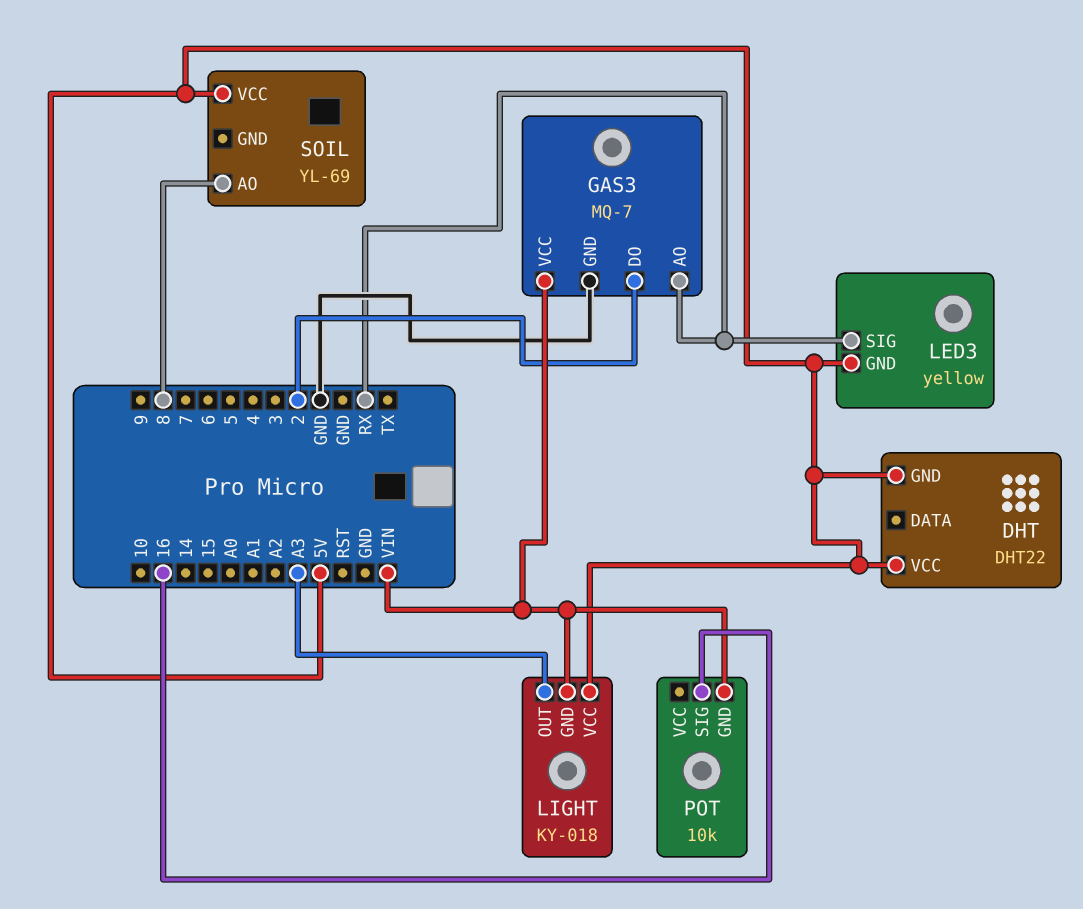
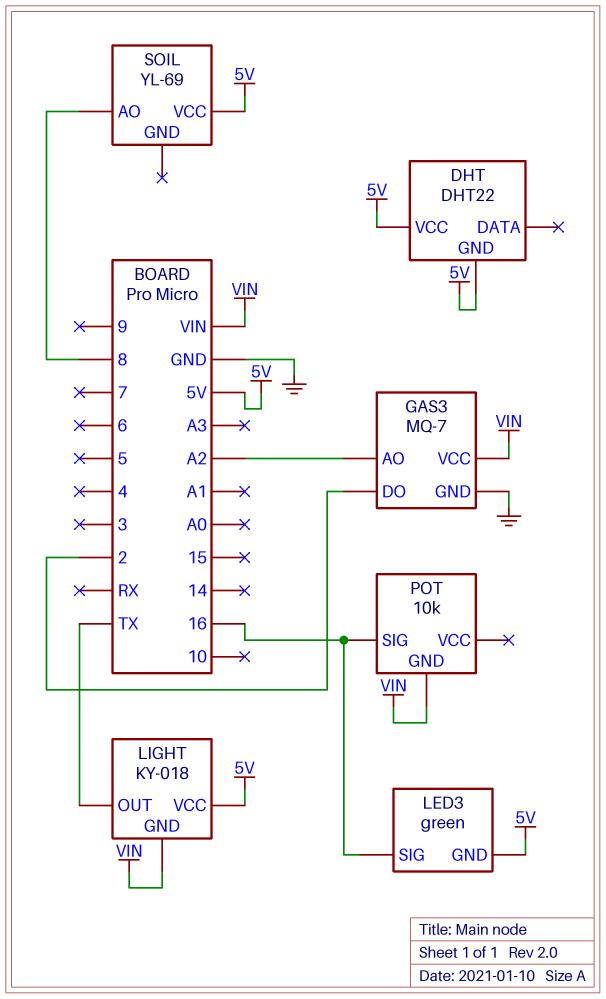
GAS3 pin AO: RX -> A2
LED3: yellow -> green
LED3 pin SIG: RX -> 16
LIGHT pin OUT: A3 -> TX

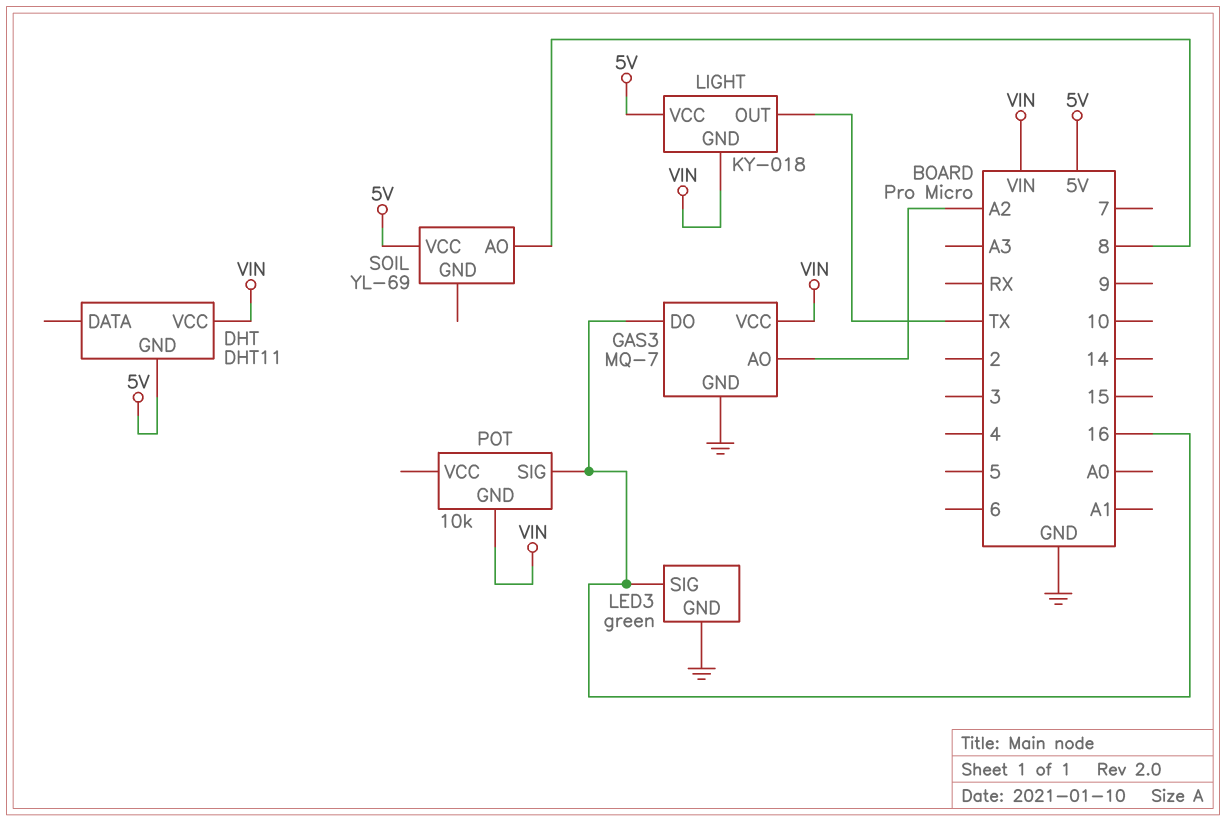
DHT: DHT22 -> DHT11
DHT pin VCC: 5V -> VIN
GAS3 pin DO: 2 -> 16
LED3 pin GND: 5V -> GND

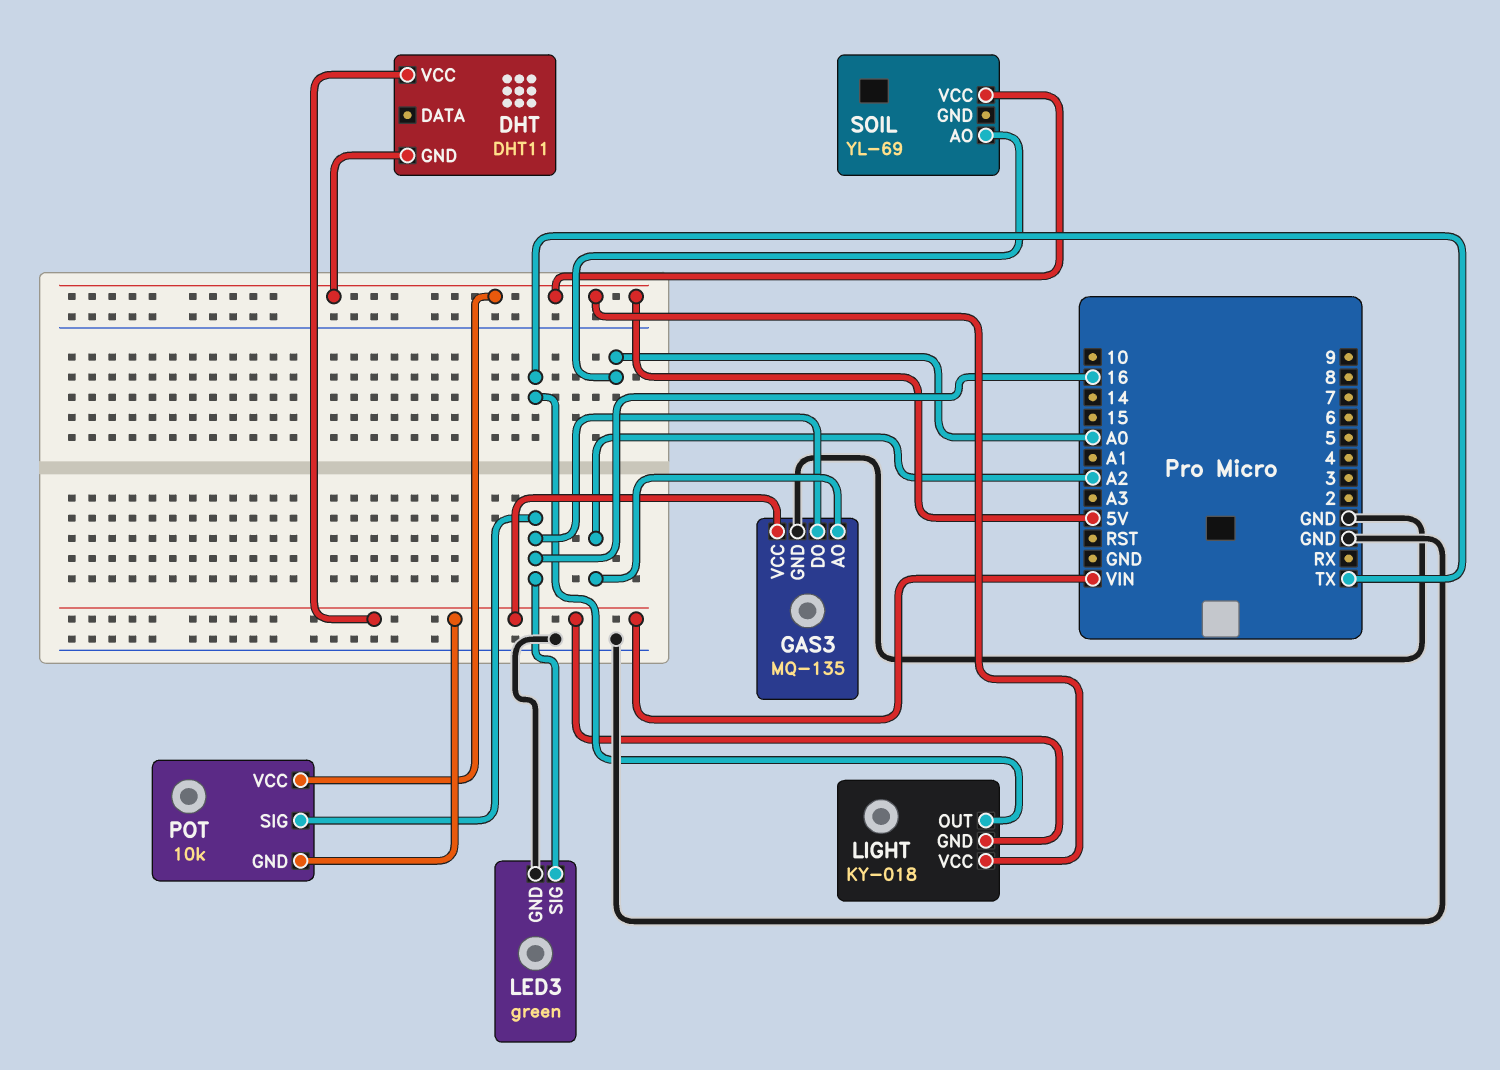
GAS3: MQ-7 -> MQ-135
POT pin VCC: none -> 5V
SOIL pin AO: 8 -> A0

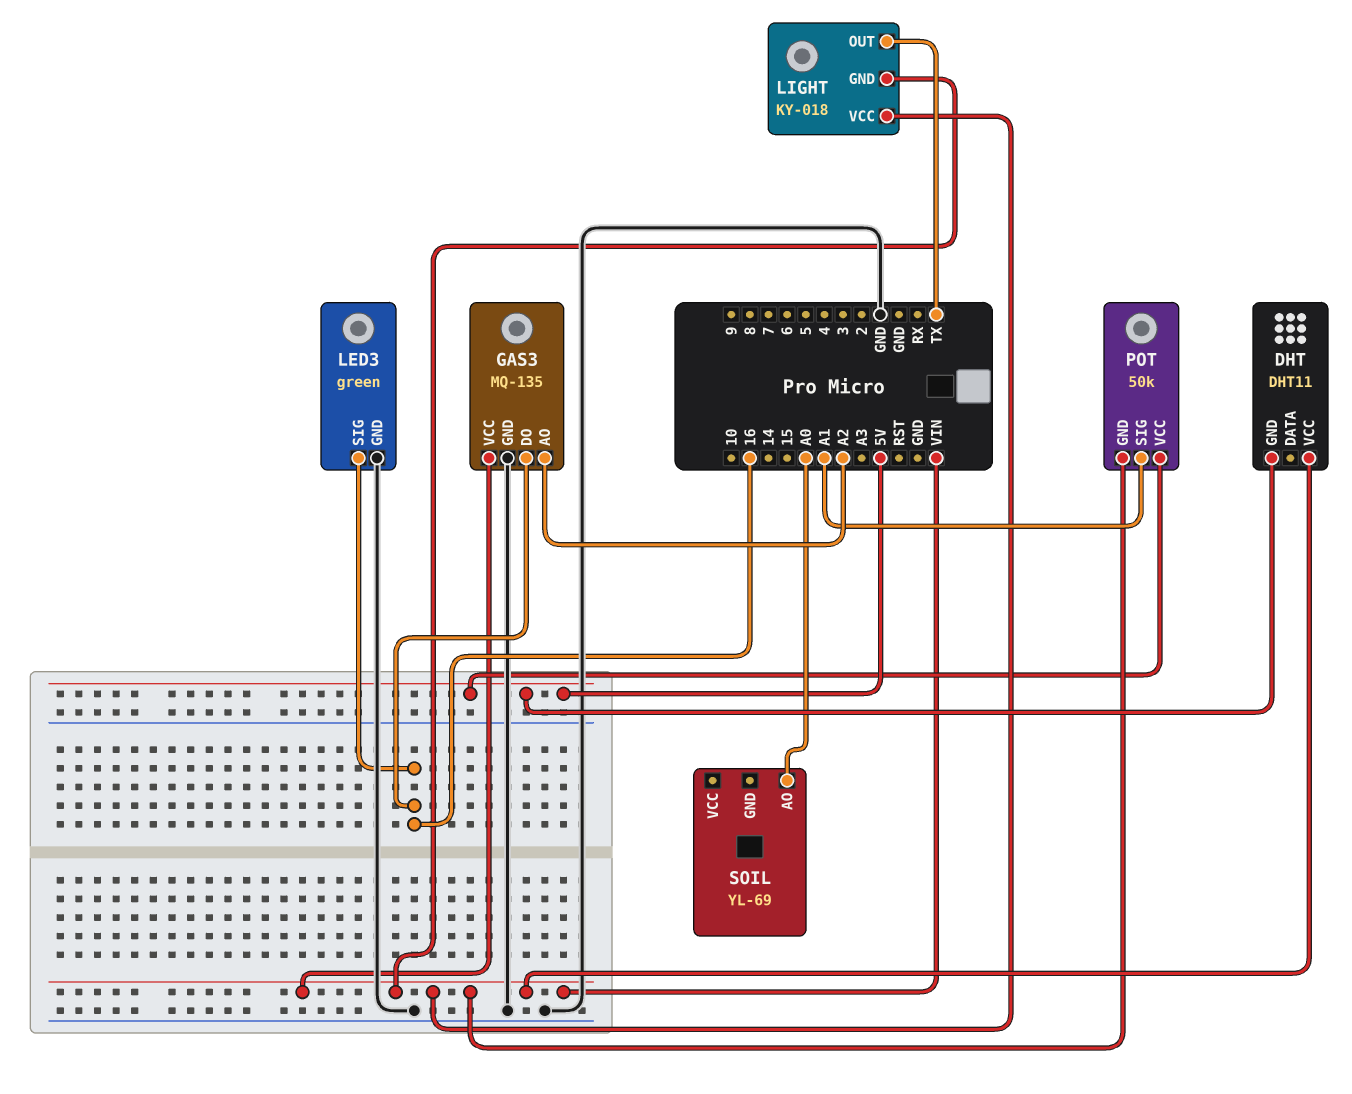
LIGHT pin VCC: 5V -> VIN
POT: 10k -> 50k
POT pin SIG: 16 -> A1
SOIL pin VCC: 5V -> none

